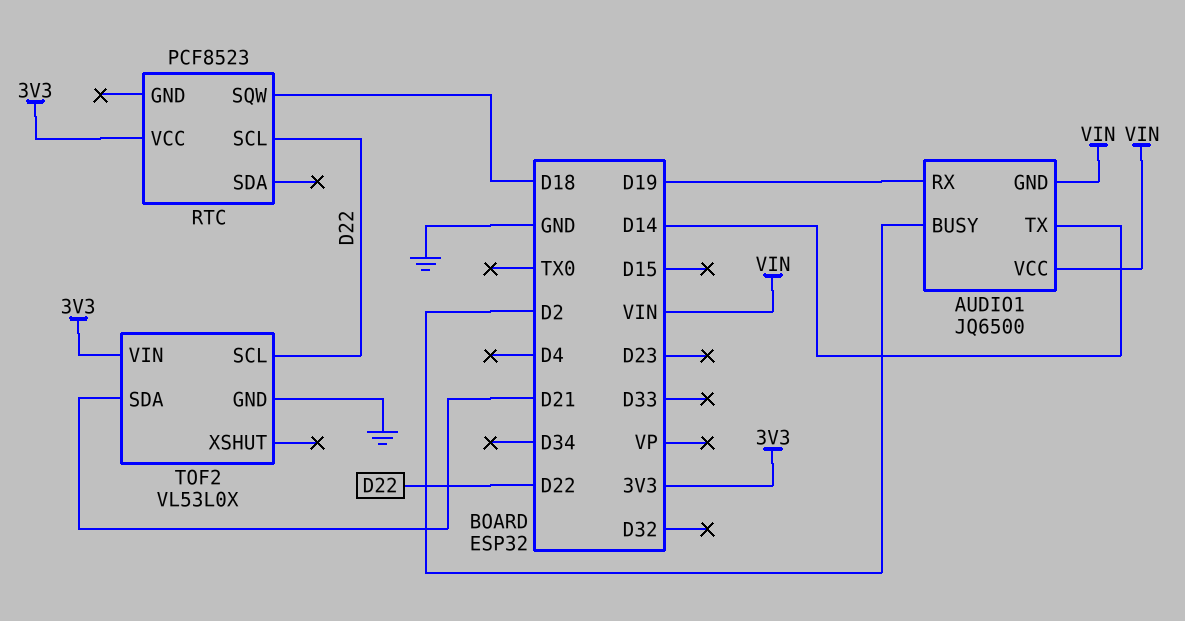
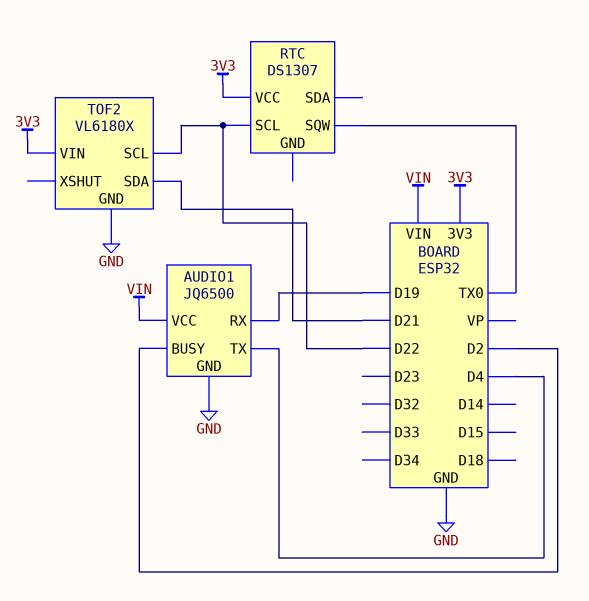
AUDIO1 pin GND: VIN -> GND
AUDIO1 pin TX: D14 -> D4
RTC: PCF8523 -> DS1307
RTC pin SQW: D18 -> TX0
TOF2: VL53L0X -> VL6180X

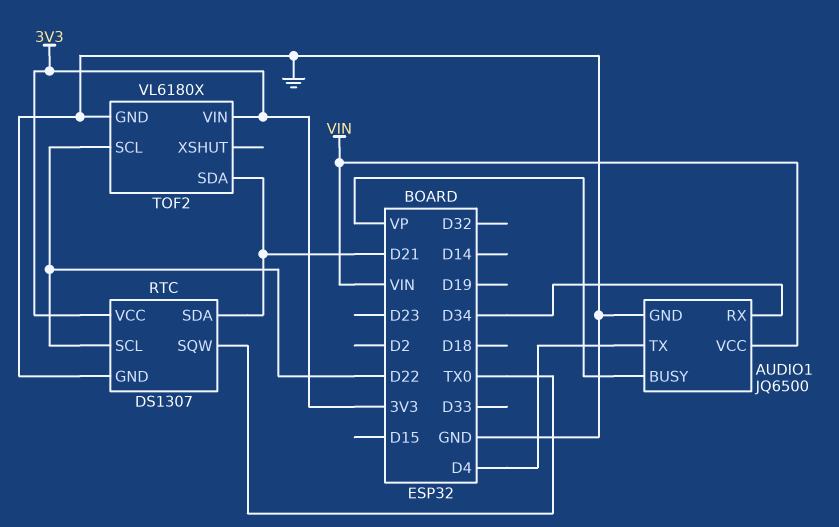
AUDIO1 pin BUSY: D2 -> VP
AUDIO1 pin RX: D19 -> D34
RTC pin GND: none -> GND
RTC pin SDA: none -> D21

